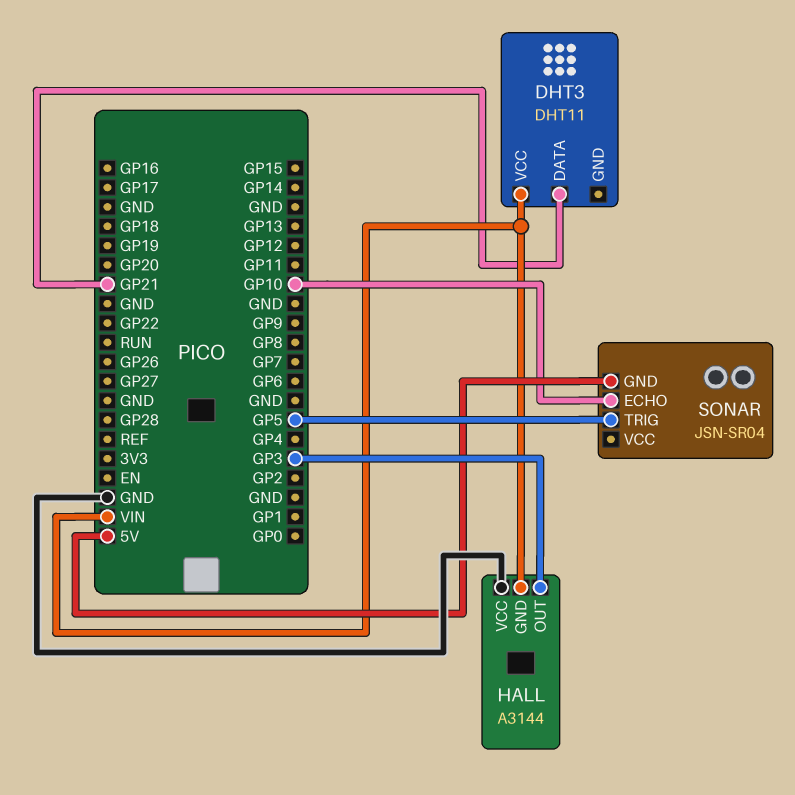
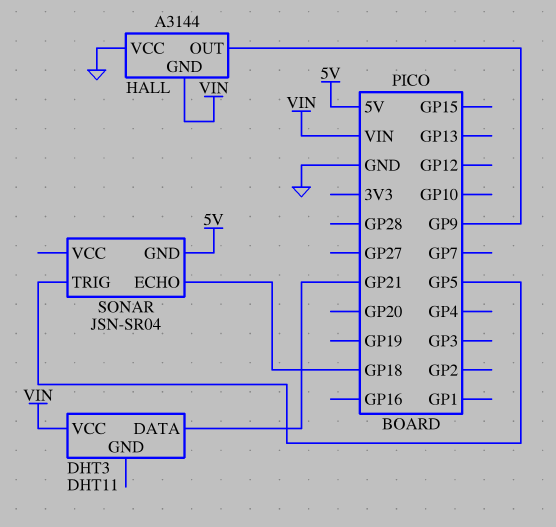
HALL pin OUT: GP3 -> GP9
SONAR pin ECHO: GP10 -> GP18

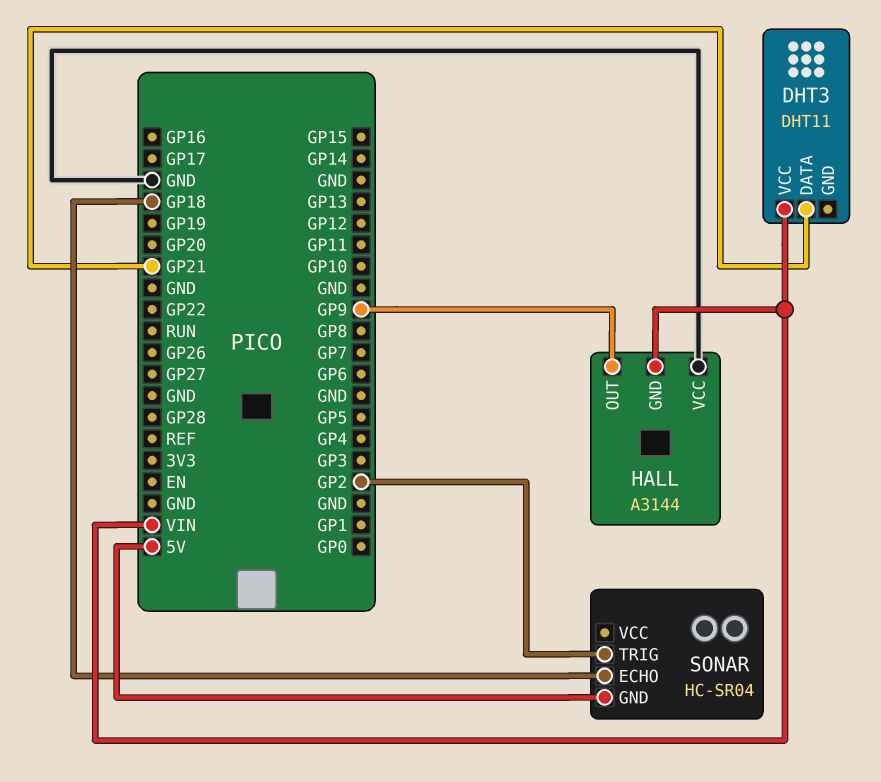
SONAR: JSN-SR04 -> HC-SR04
SONAR pin TRIG: GP5 -> GP2

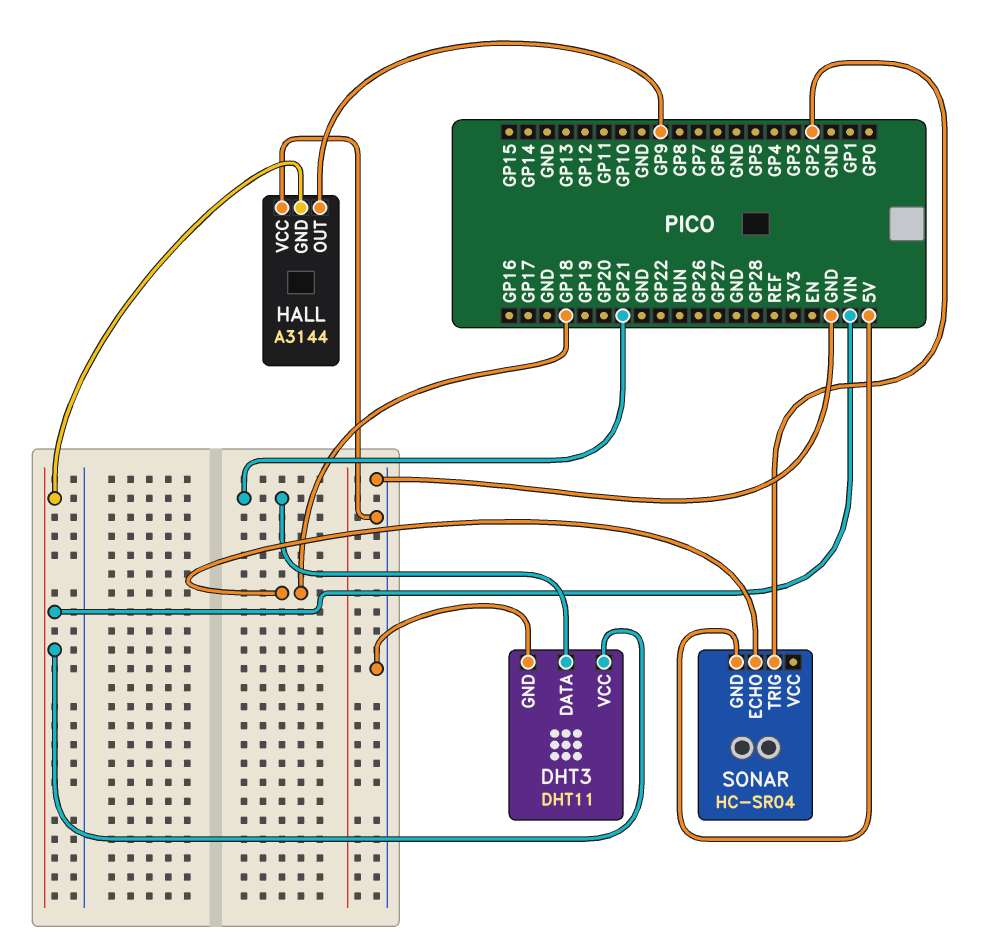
DHT3 pin GND: none -> GND

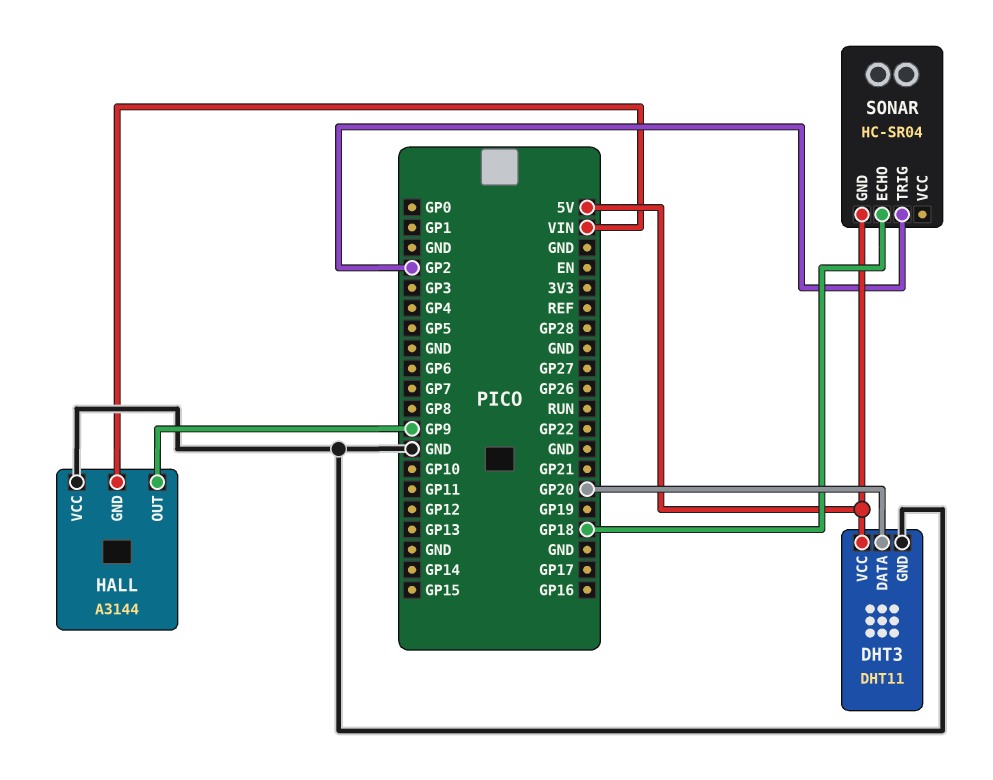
DHT3 pin DATA: GP21 -> GP20
DHT3 pin VCC: VIN -> 5V

